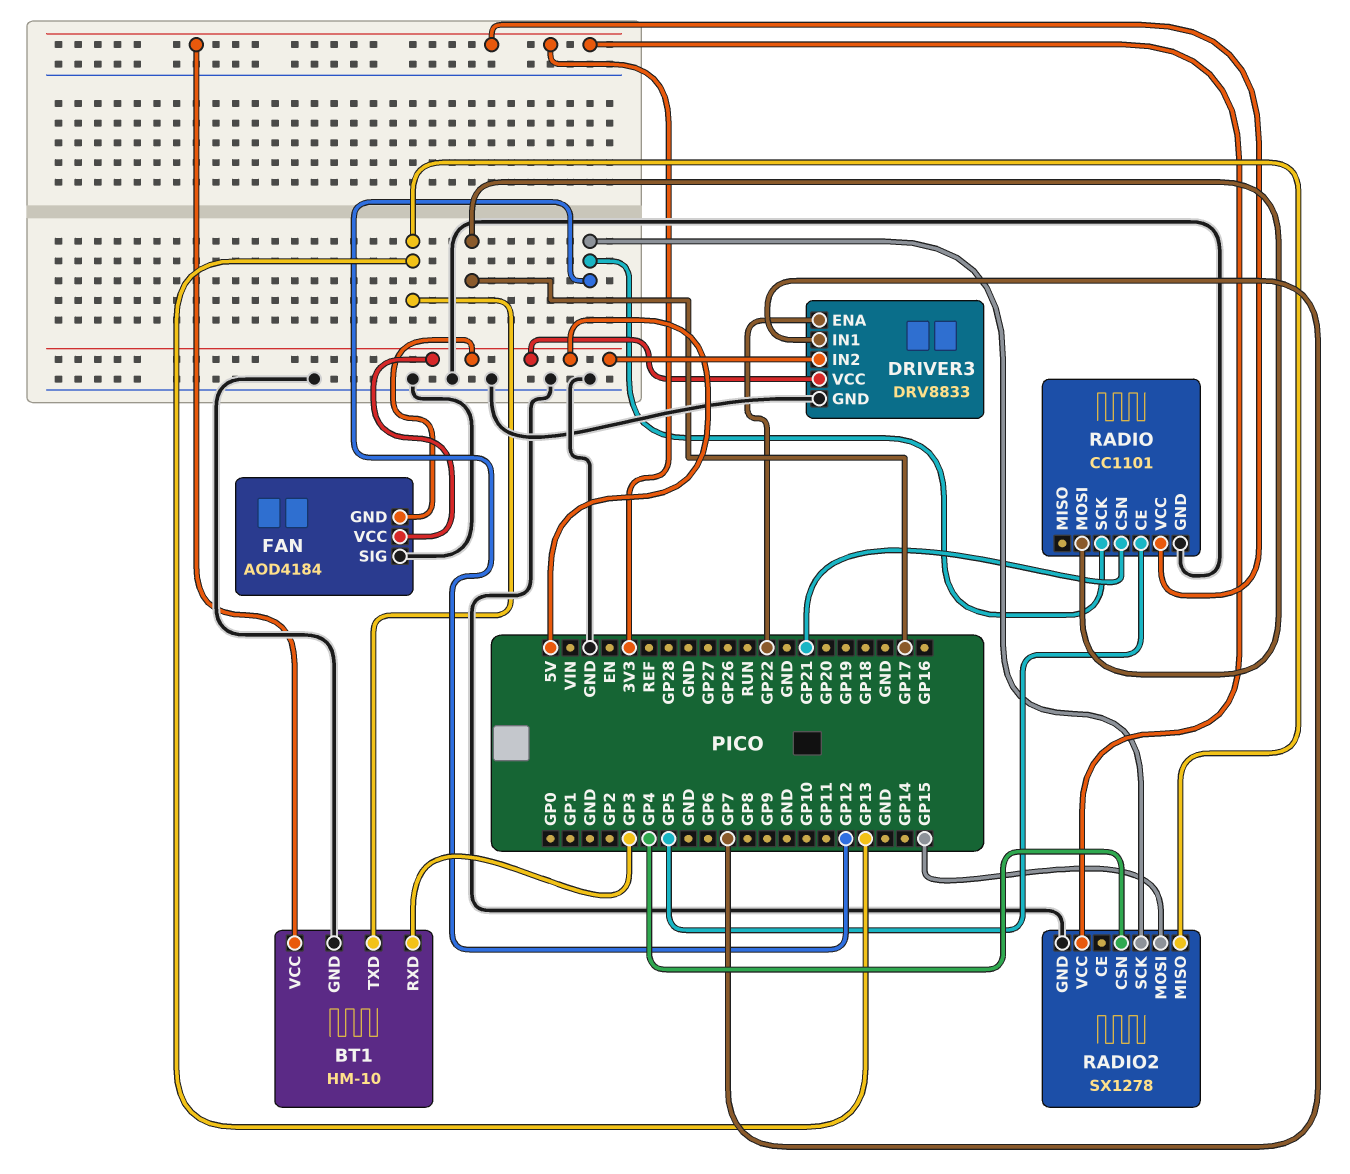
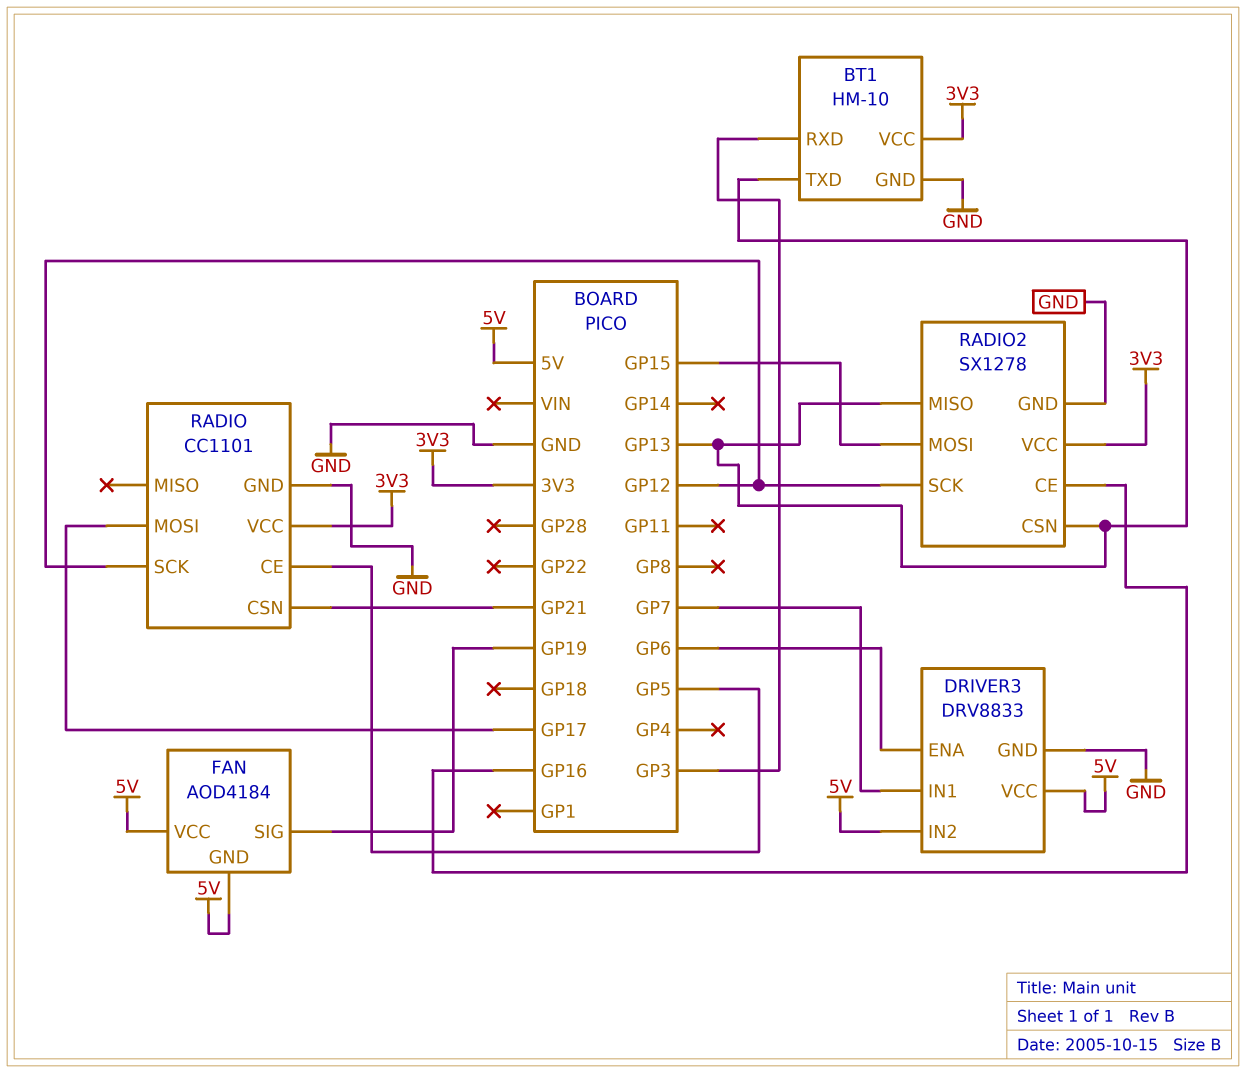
DRIVER3 pin ENA: GP22 -> GP6
FAN pin SIG: GND -> GP19
RADIO2 pin CE: none -> GP16
RADIO2 pin CSN: GP4 -> GP13

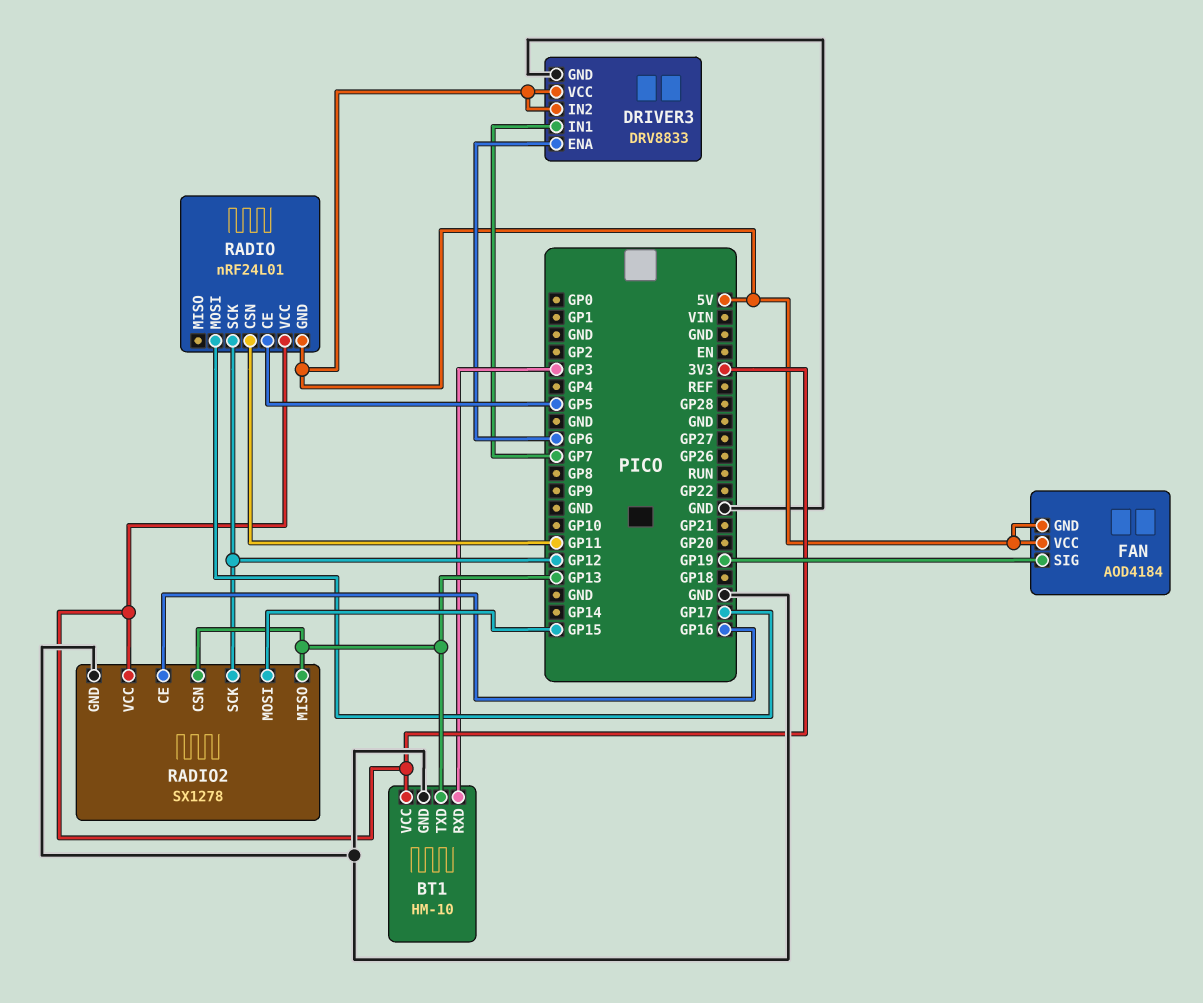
RADIO: CC1101 -> nRF24L01
RADIO pin CSN: GP21 -> GP11
RADIO pin GND: GND -> 5V

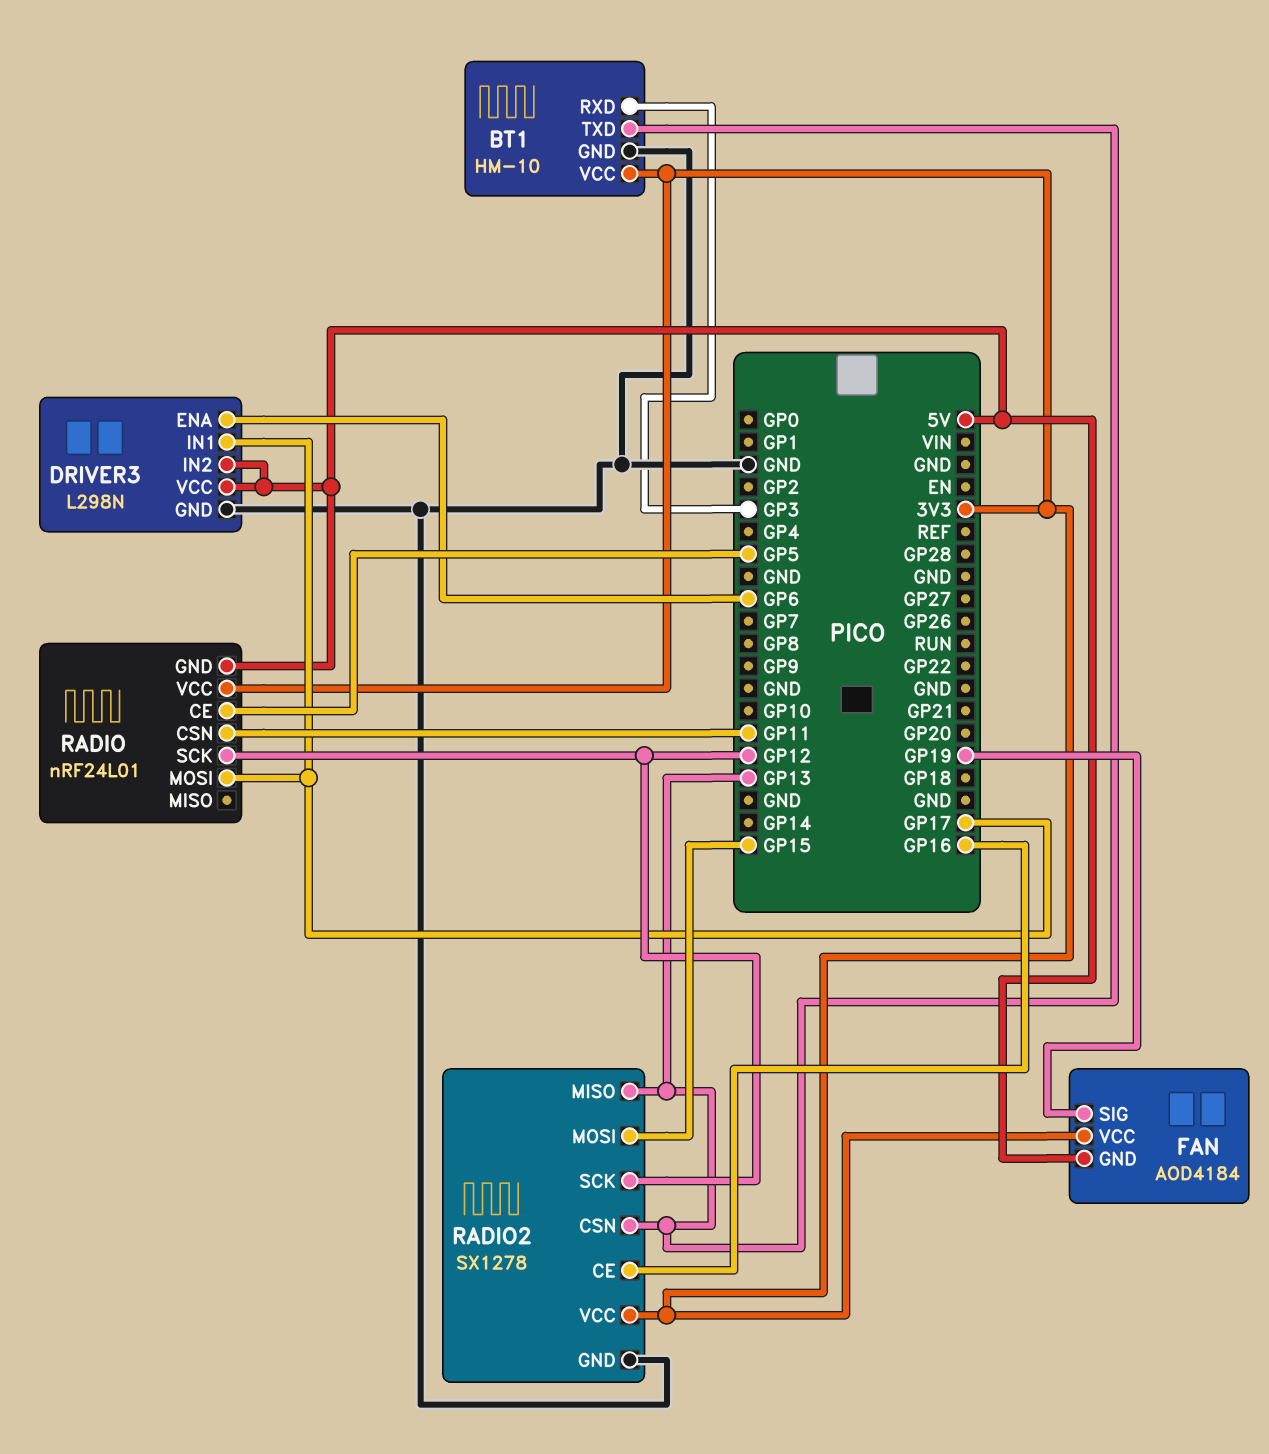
DRIVER3: DRV8833 -> L298N
DRIVER3 pin IN1: GP7 -> GP17
FAN pin VCC: 5V -> 3V3

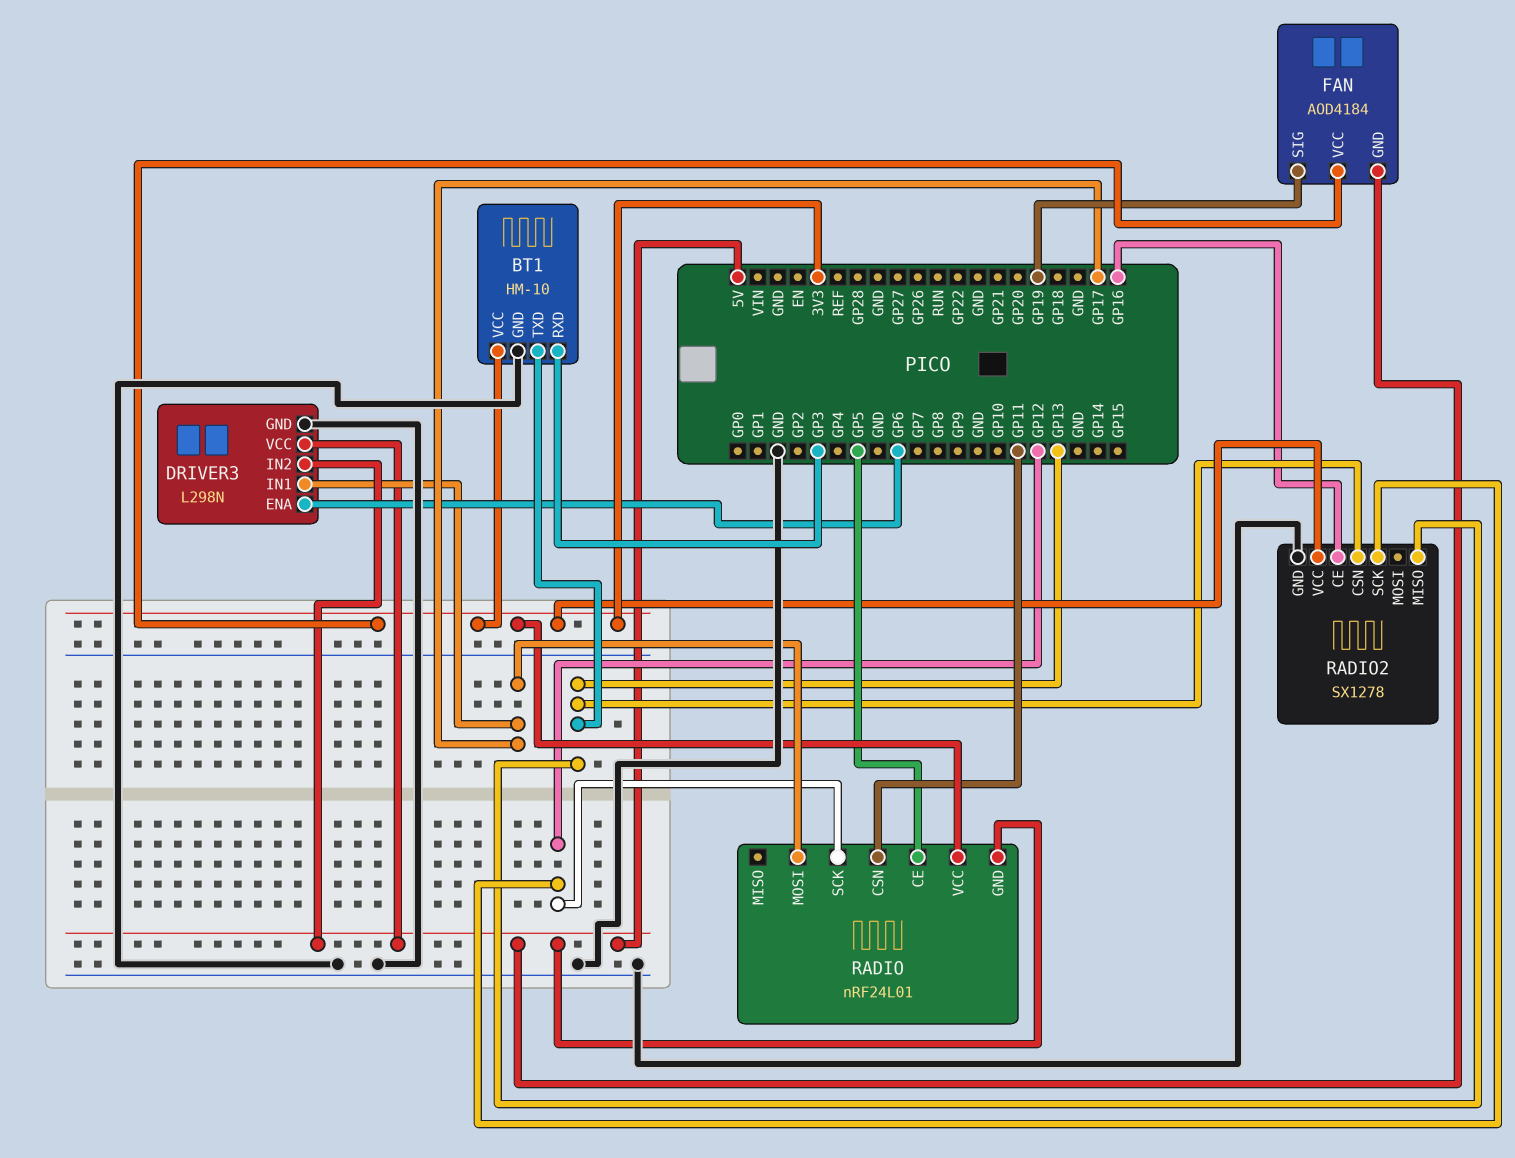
RADIO2 pin MOSI: GP15 -> none

